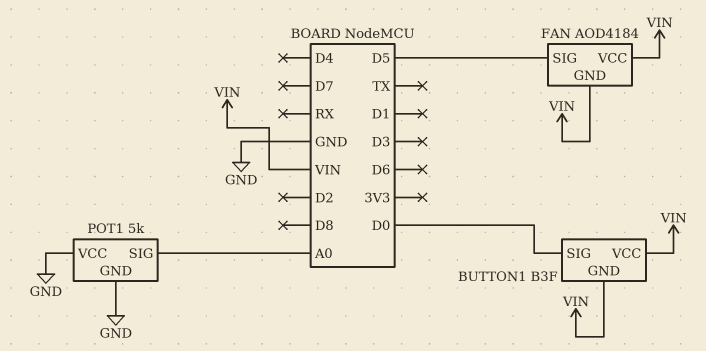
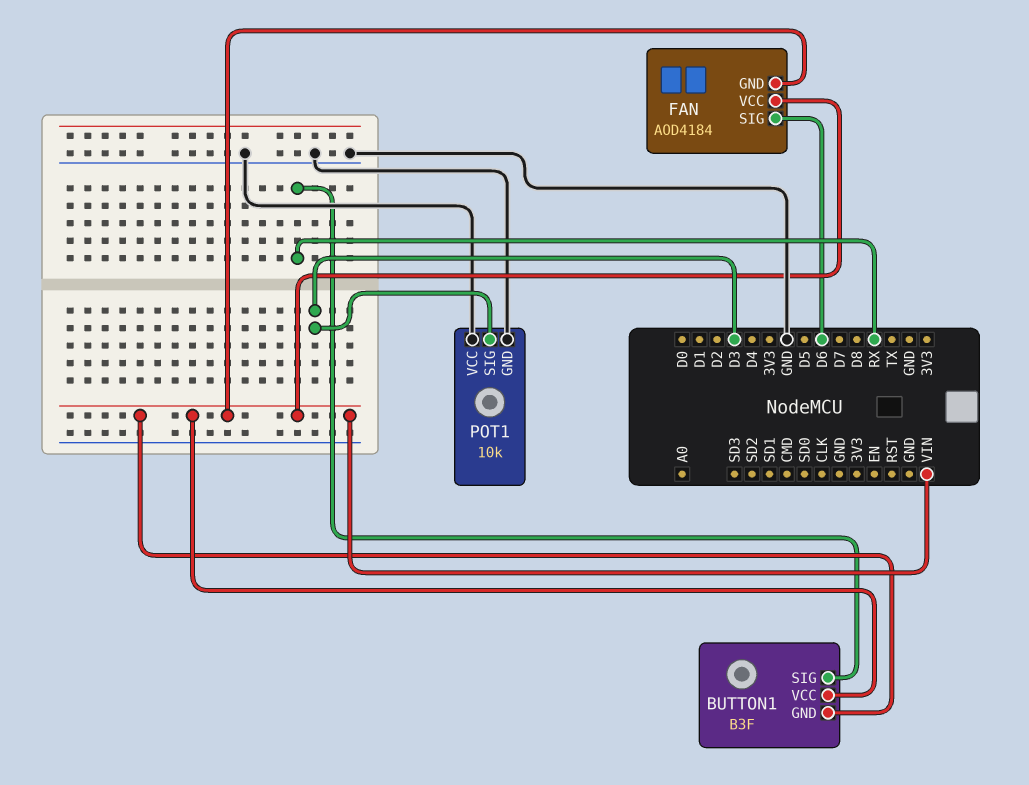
BUTTON1 pin SIG: D0 -> RX
FAN pin SIG: D5 -> D6
POT1: 5k -> 10k
POT1 pin SIG: A0 -> D3

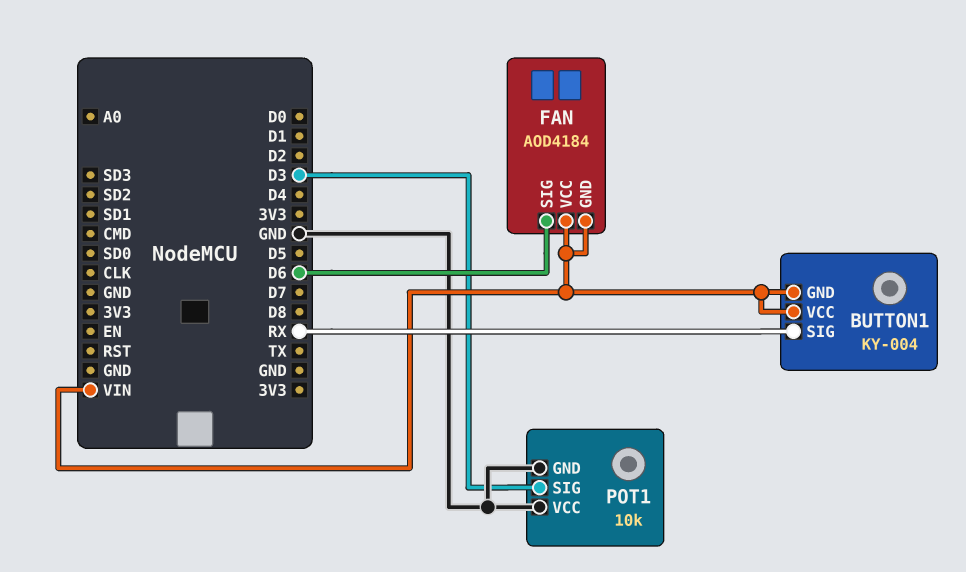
BUTTON1: B3F -> KY-004

